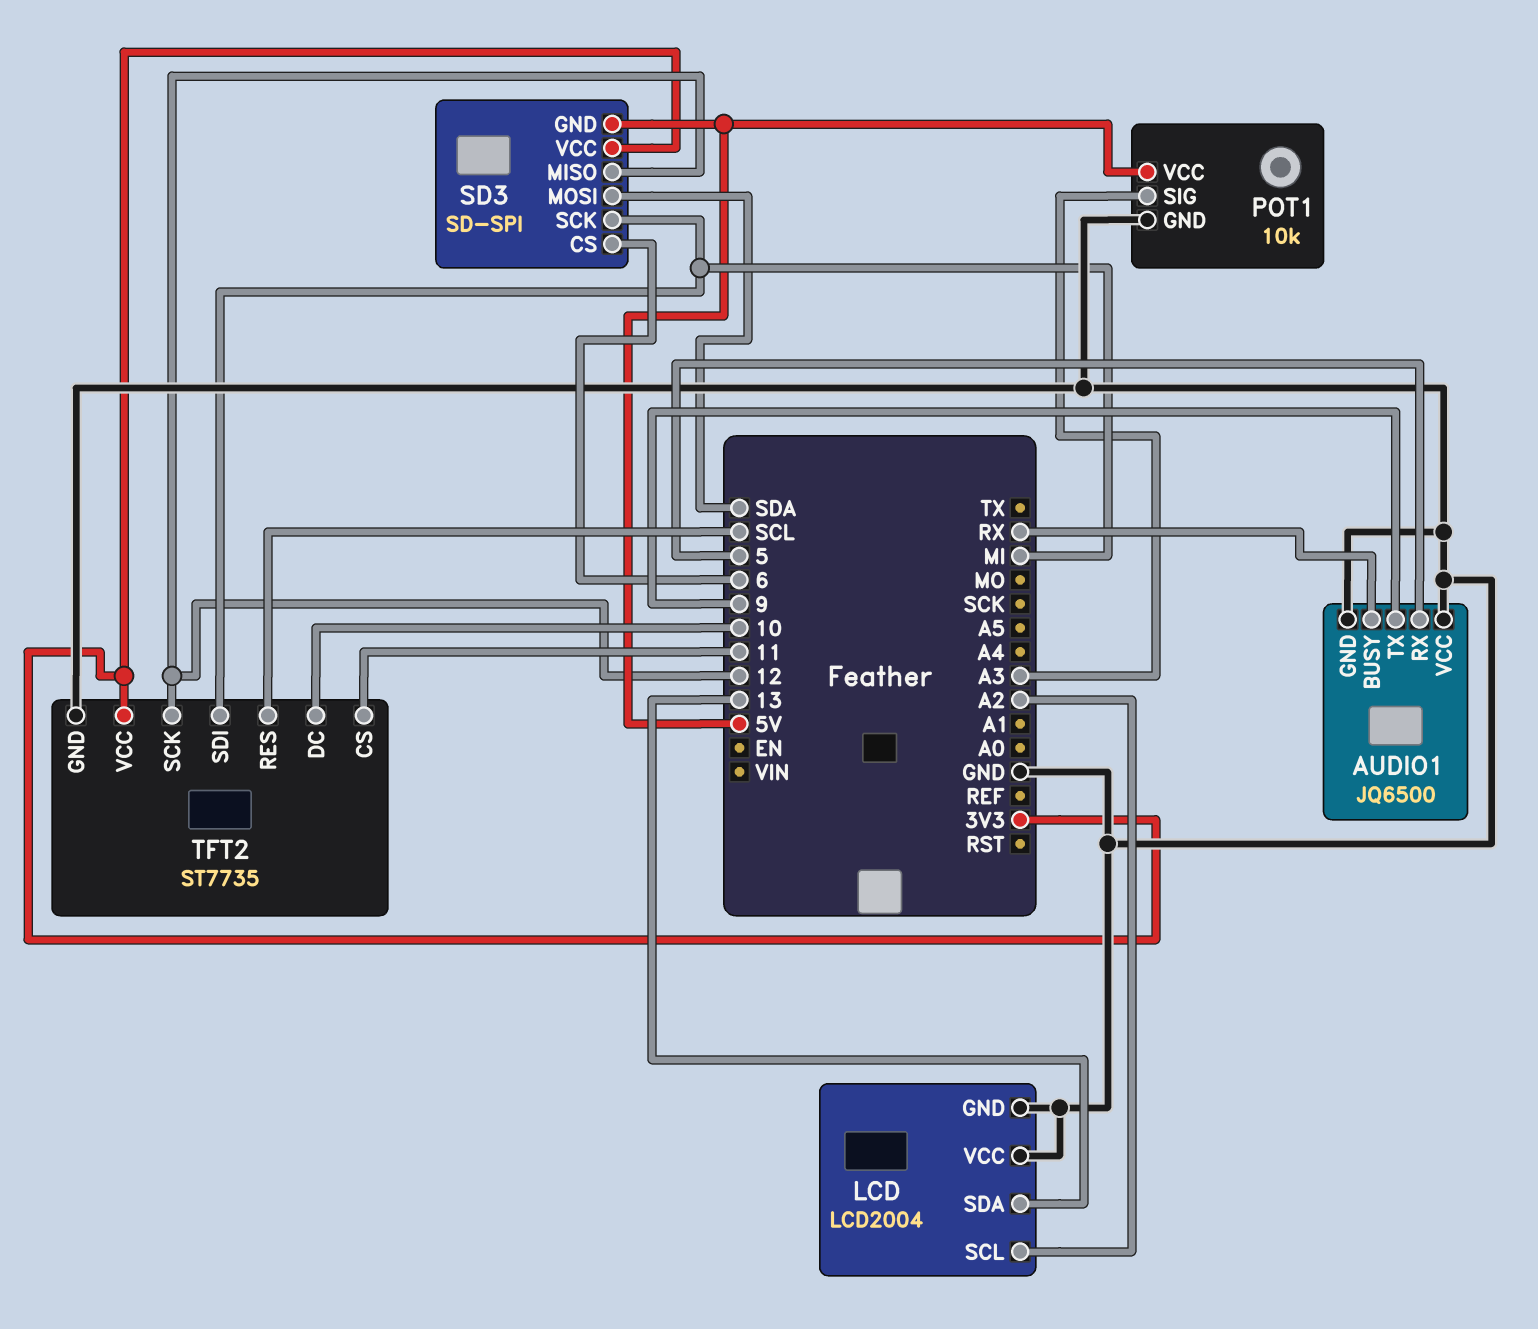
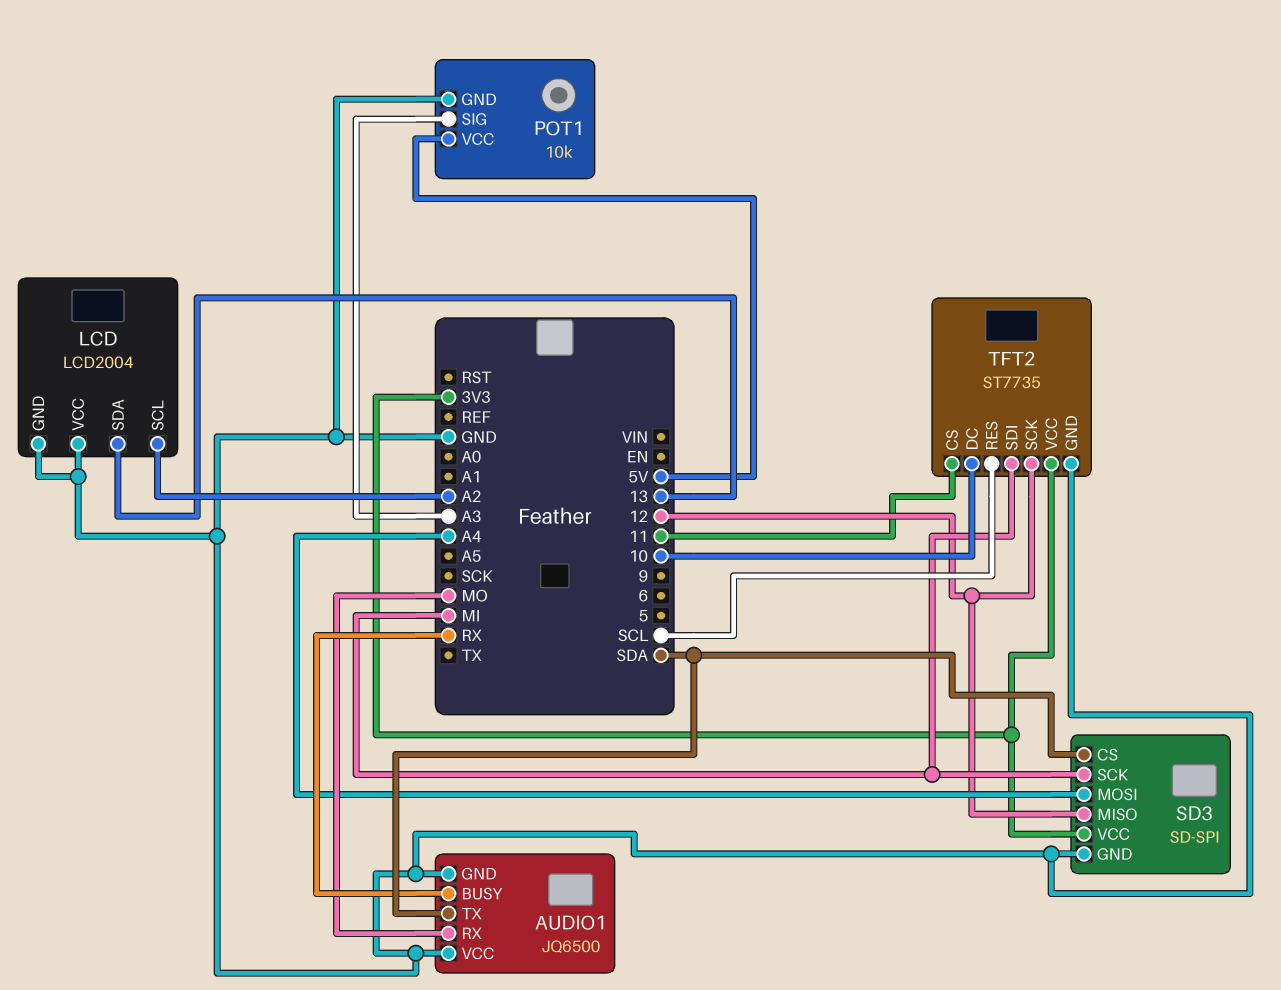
AUDIO1 pin RX: 5 -> MO
AUDIO1 pin TX: 9 -> SDA
SD3 pin CS: 6 -> SDA
SD3 pin GND: 5V -> GND
SD3 pin MOSI: SDA -> A4

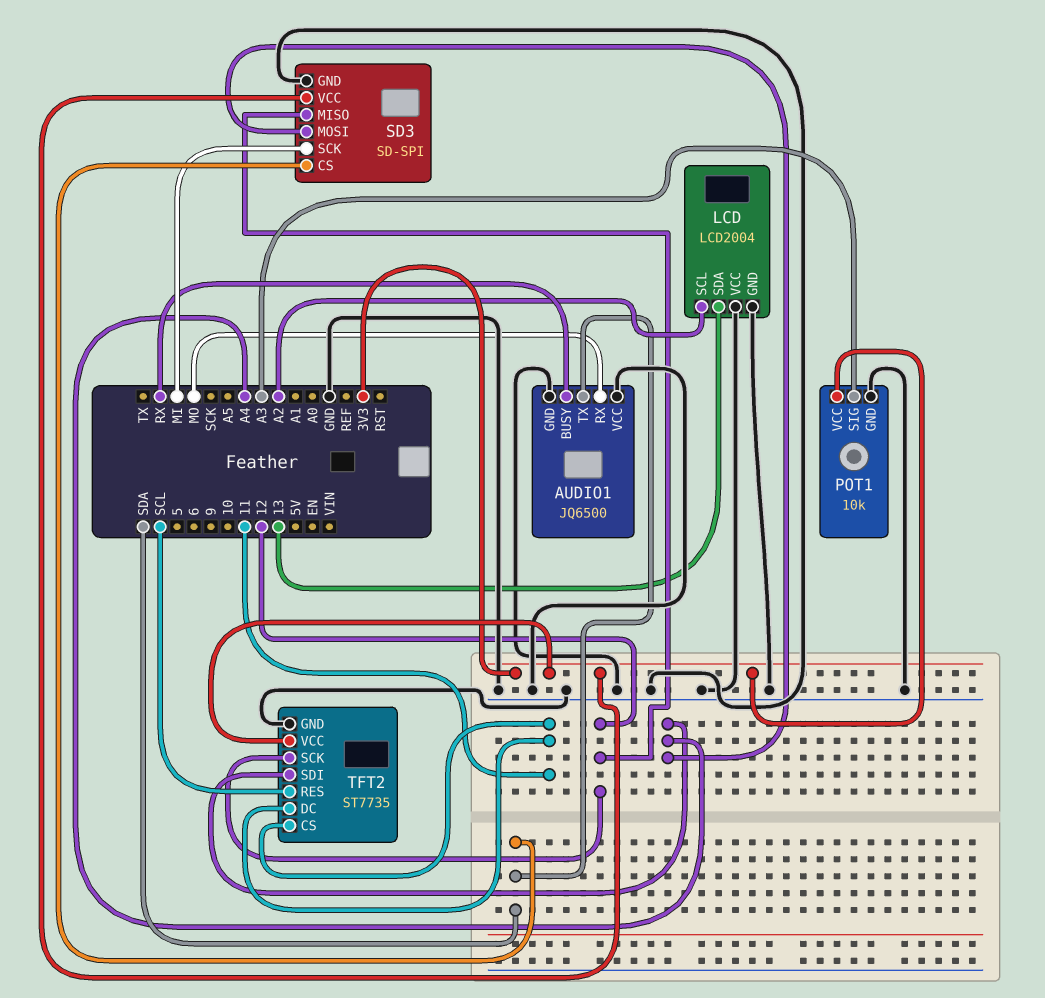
POT1 pin VCC: 5V -> 3V3
TFT2 pin DC: 10 -> 11
TFT2 pin SDI: MI -> A4

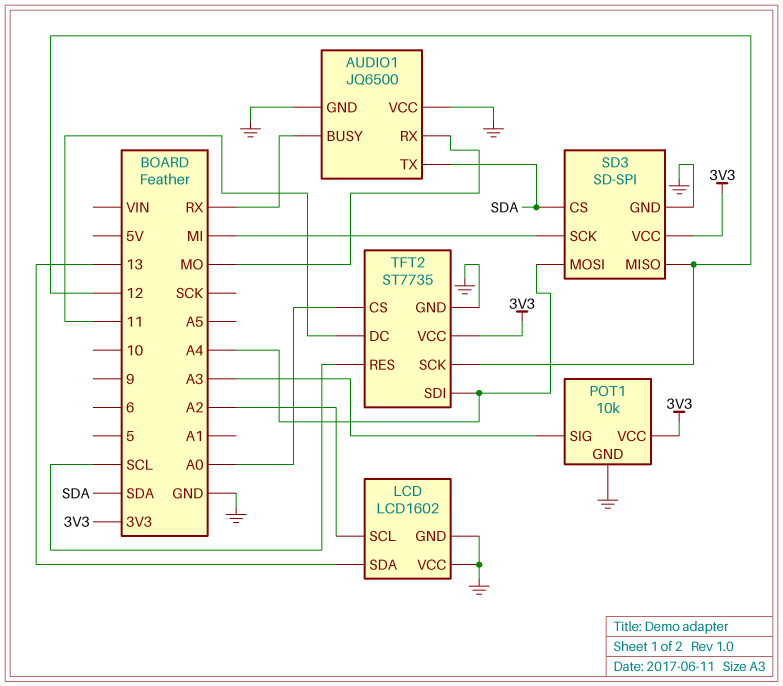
LCD: LCD2004 -> LCD1602
TFT2 pin CS: 11 -> A0

